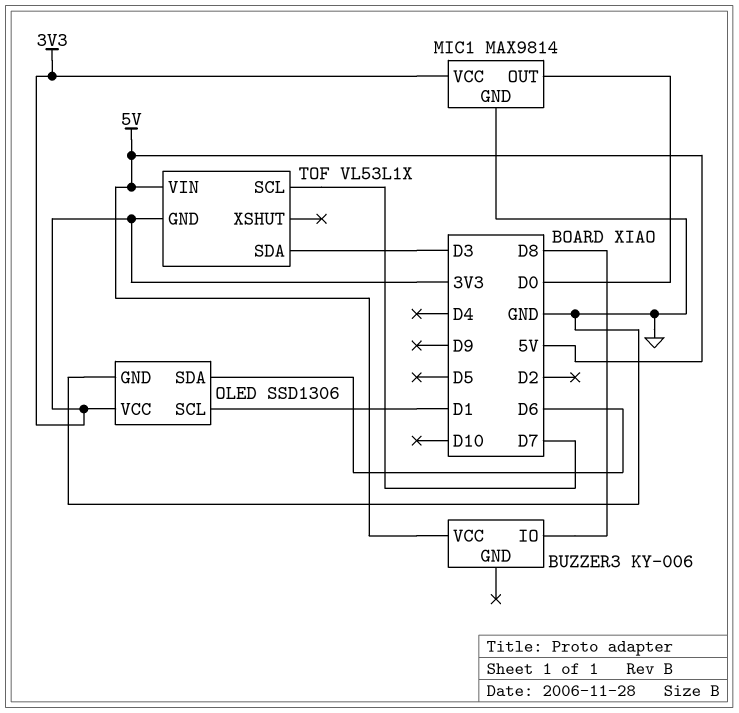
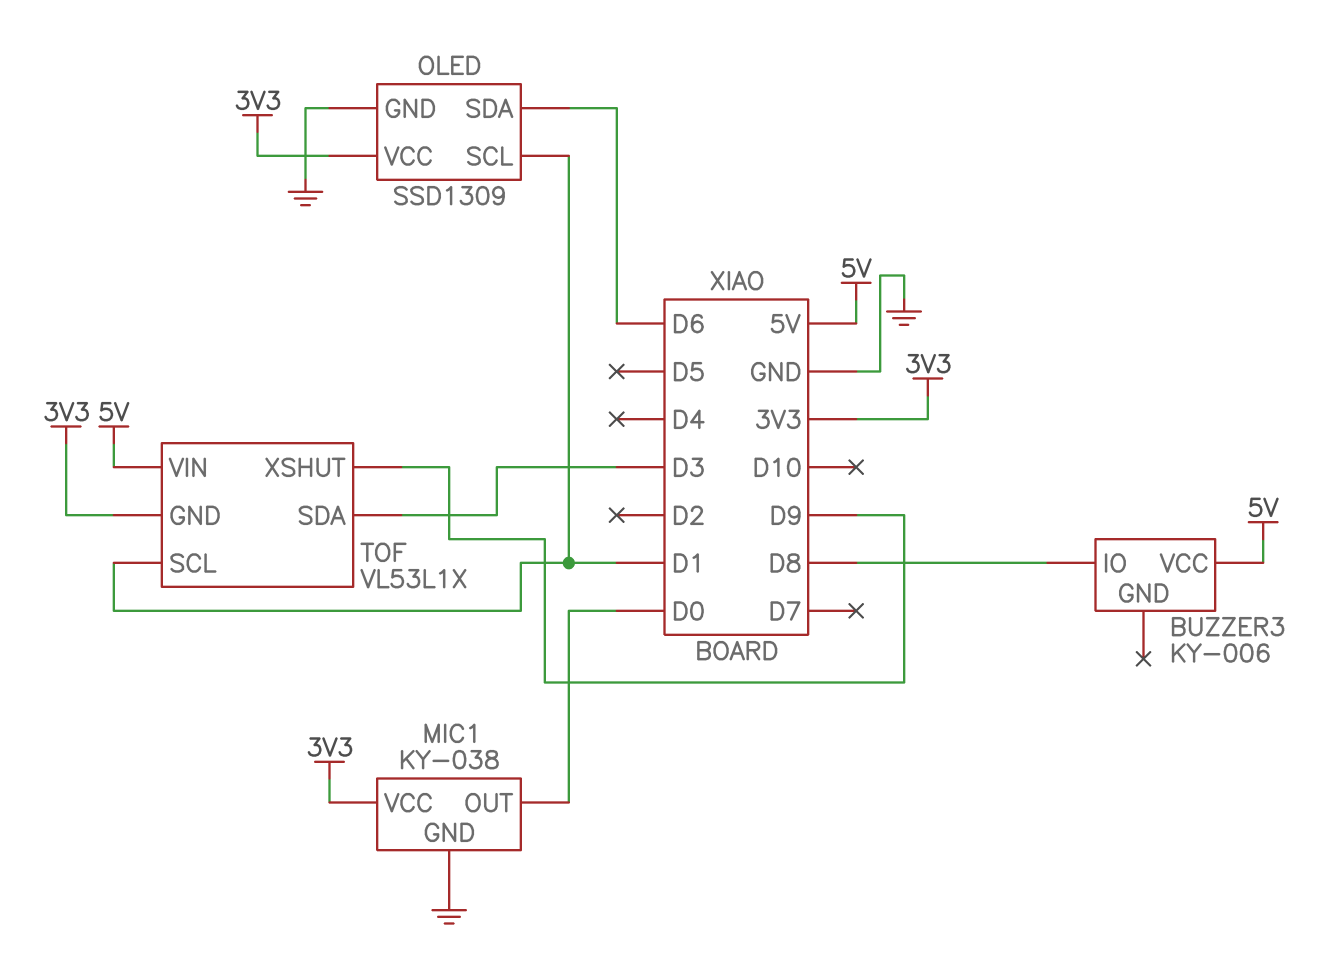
MIC1: MAX9814 -> KY-038
OLED: SSD1306 -> SSD1309
TOF pin SCL: D7 -> D1
TOF pin XSHUT: none -> D9

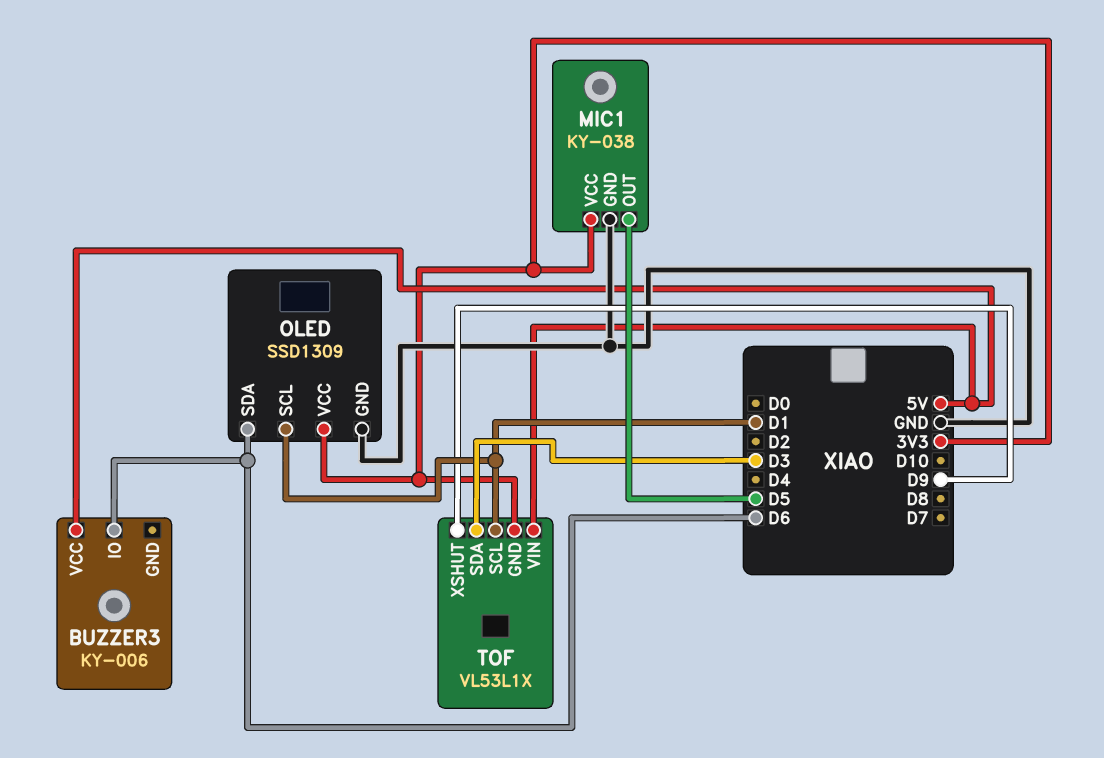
BUZZER3 pin IO: D8 -> D6
MIC1 pin OUT: D0 -> D5

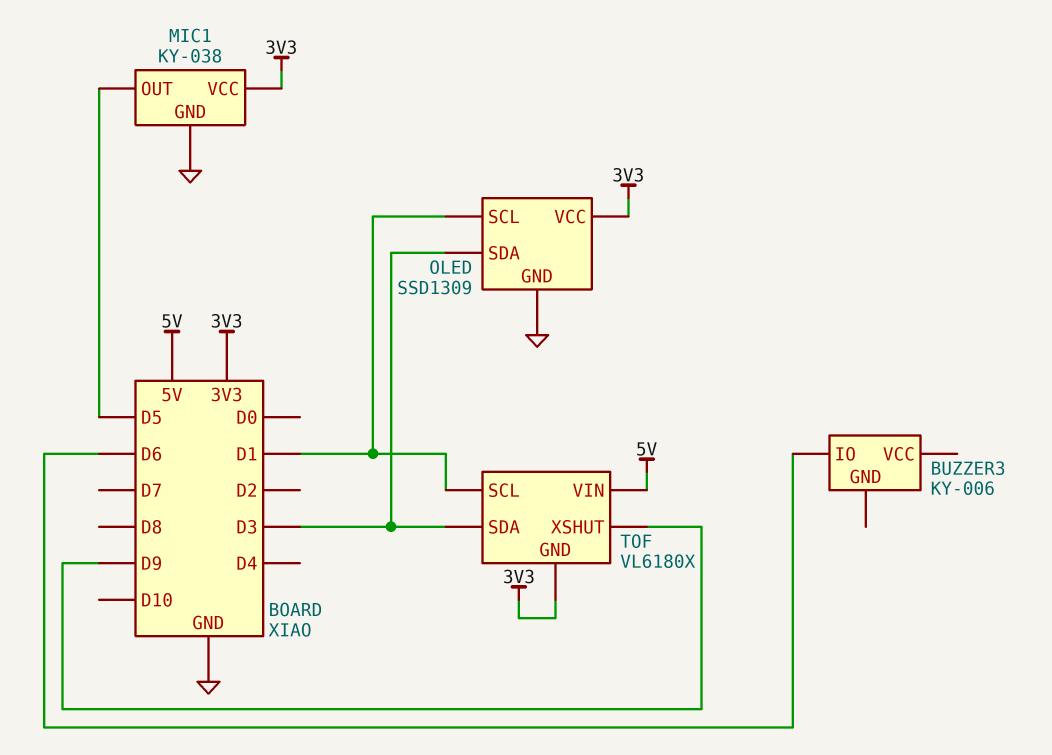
BUZZER3 pin VCC: 5V -> none
OLED pin SDA: D6 -> D3
TOF: VL53L1X -> VL6180X

